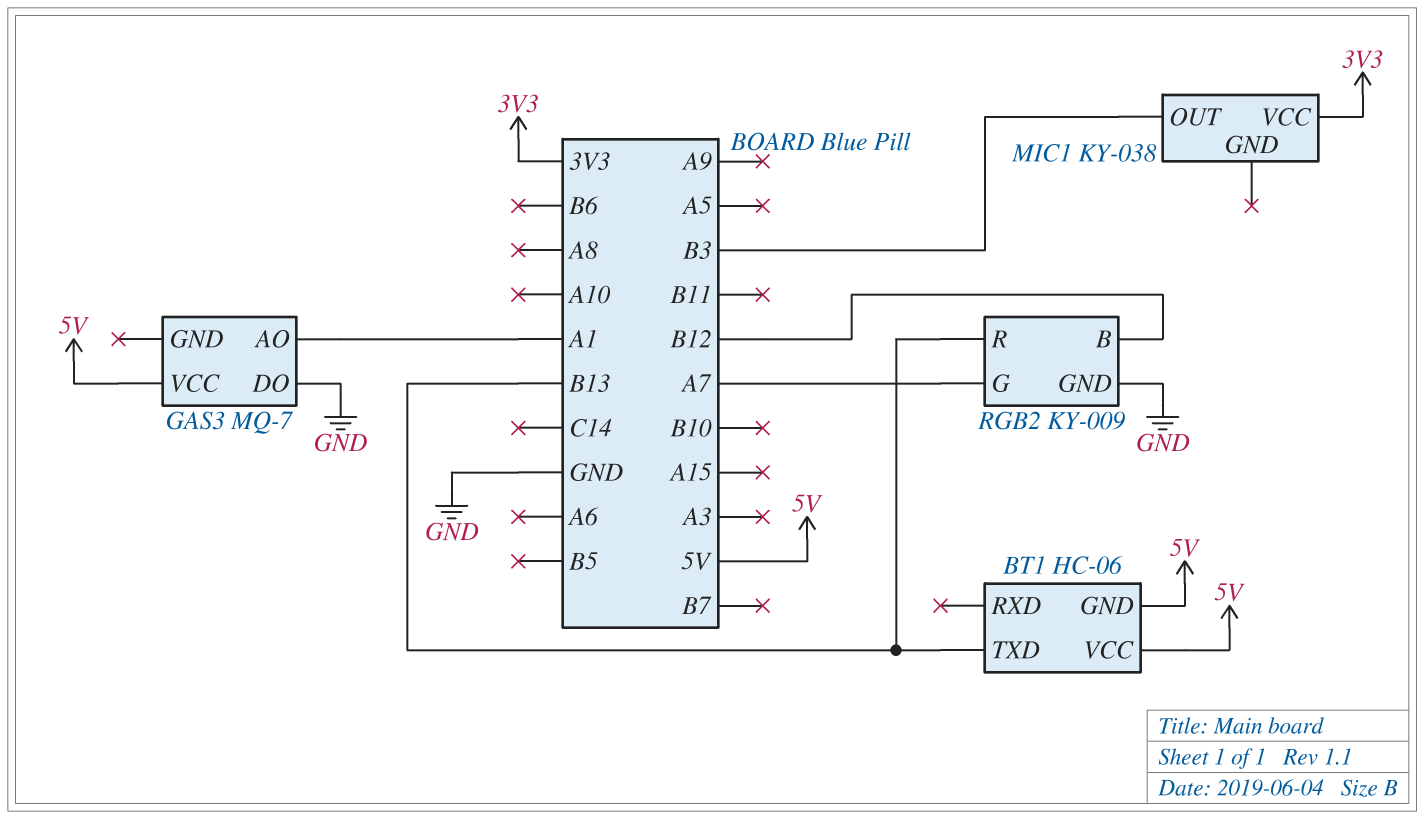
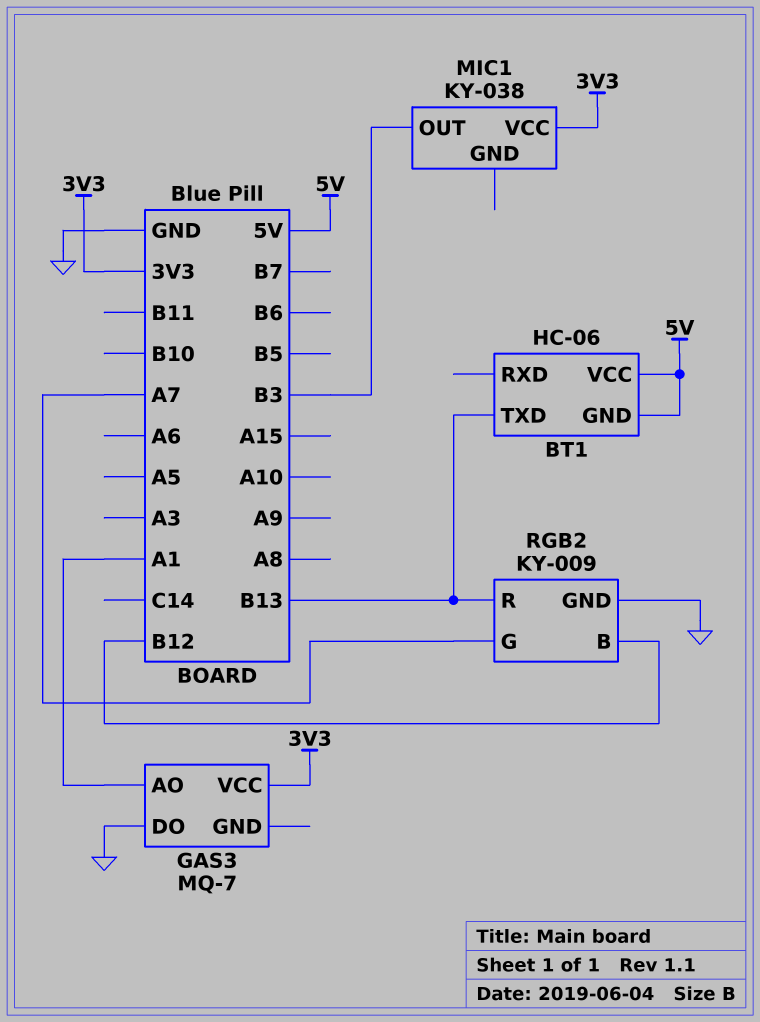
GAS3 pin VCC: 5V -> 3V3

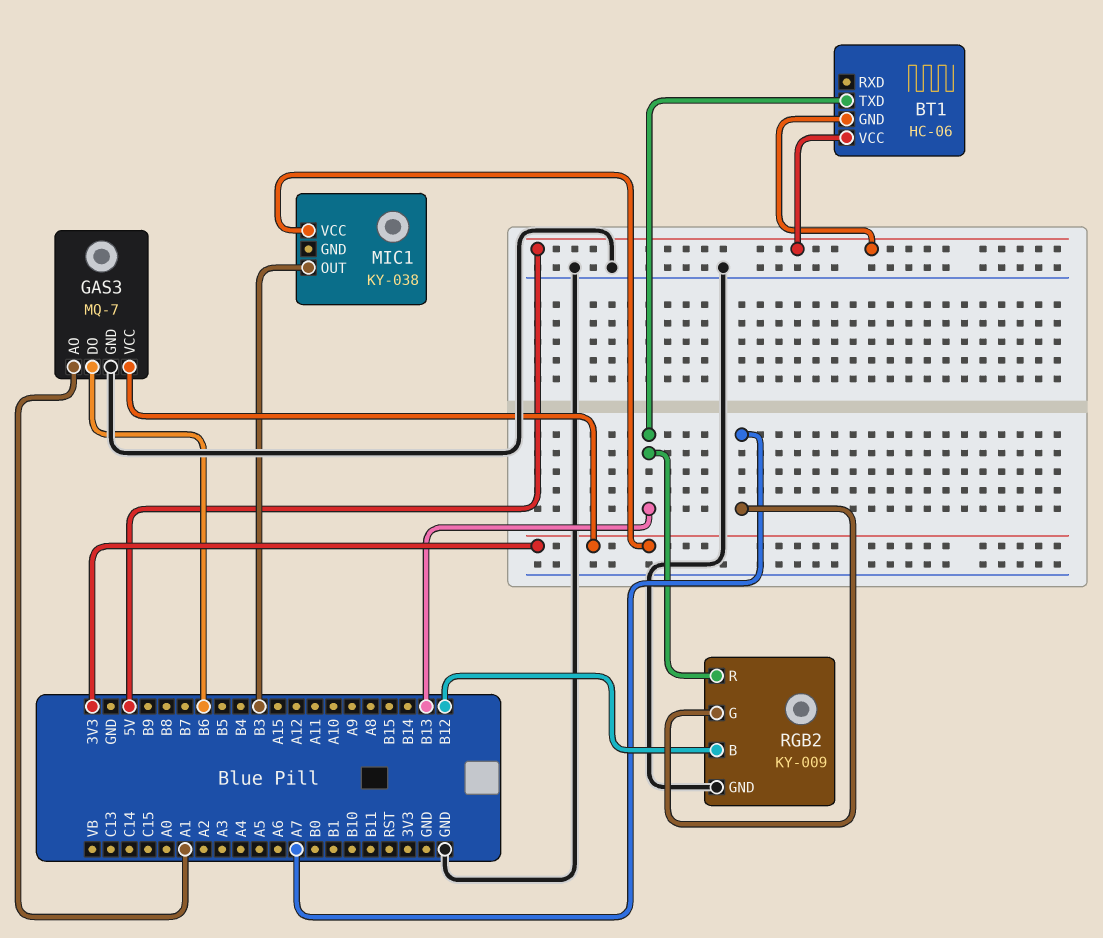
GAS3 pin DO: GND -> B6
GAS3 pin GND: none -> GND

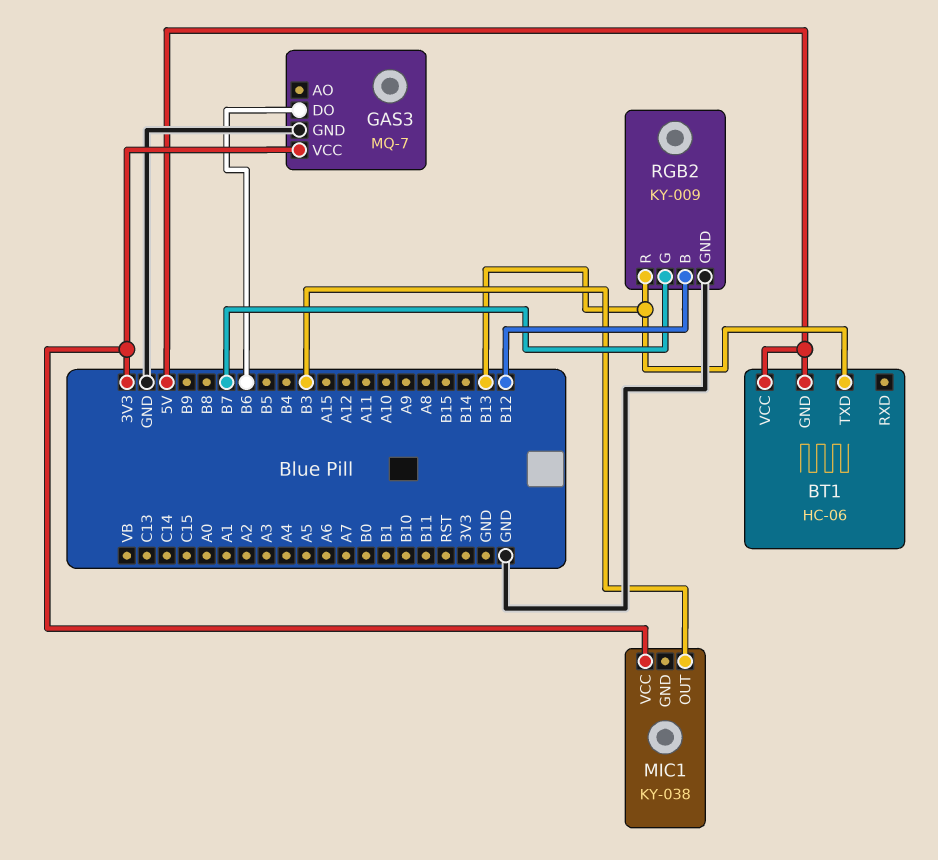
GAS3 pin AO: A1 -> none
RGB2 pin G: A7 -> B7

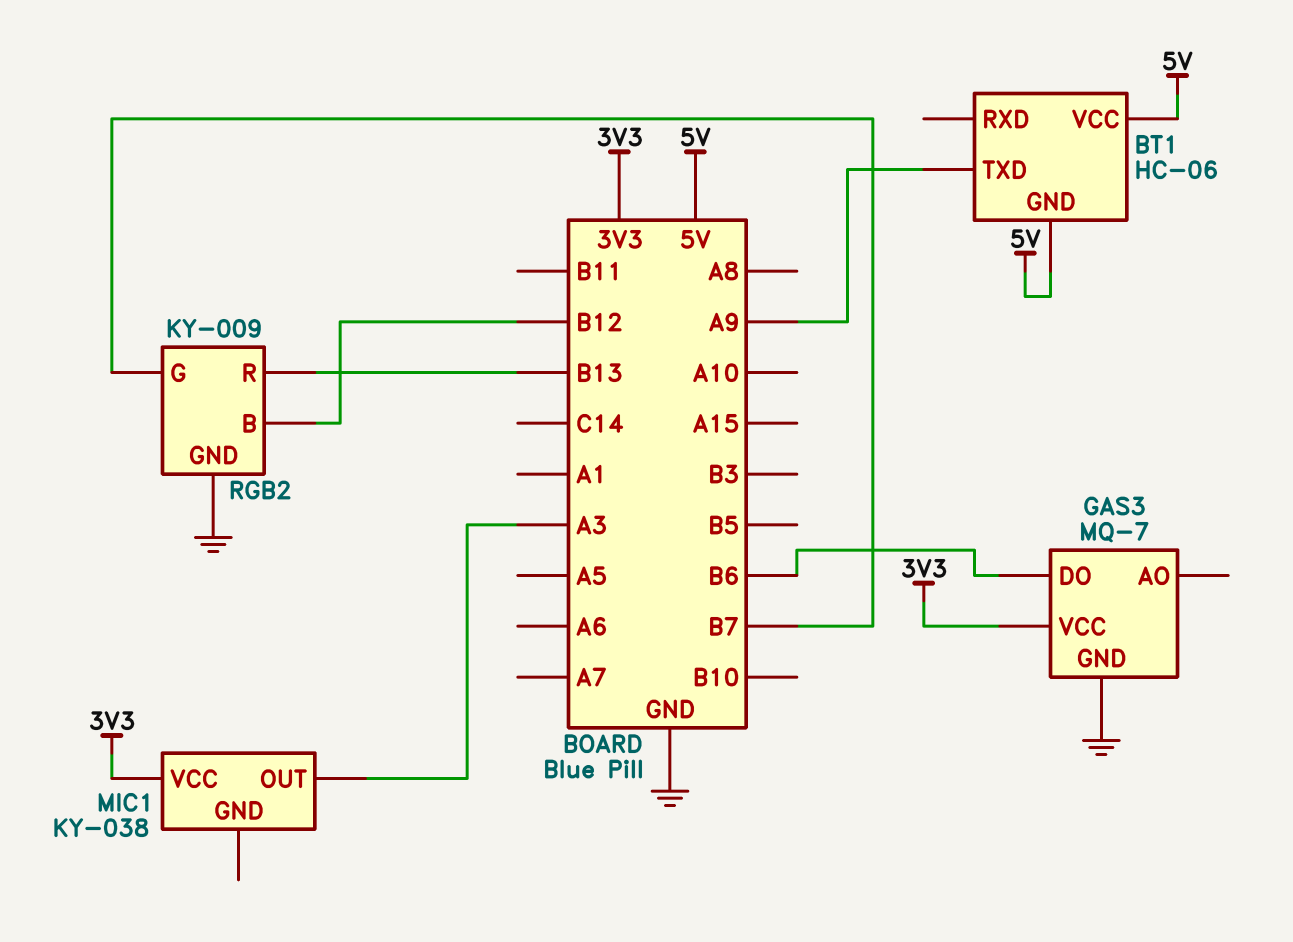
BT1 pin TXD: B13 -> A9
MIC1 pin OUT: B3 -> A3

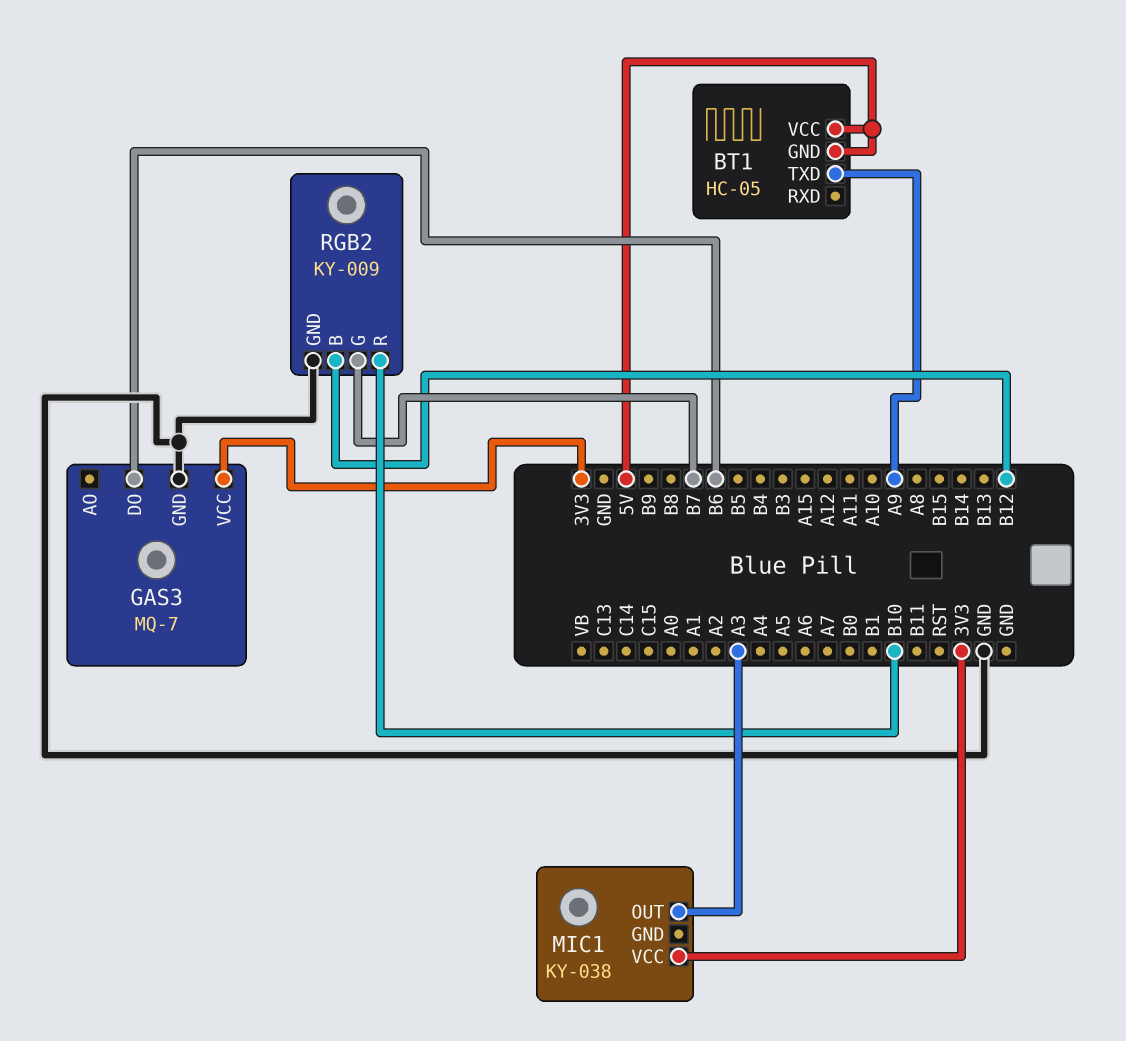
BT1: HC-06 -> HC-05
RGB2 pin R: B13 -> B10

